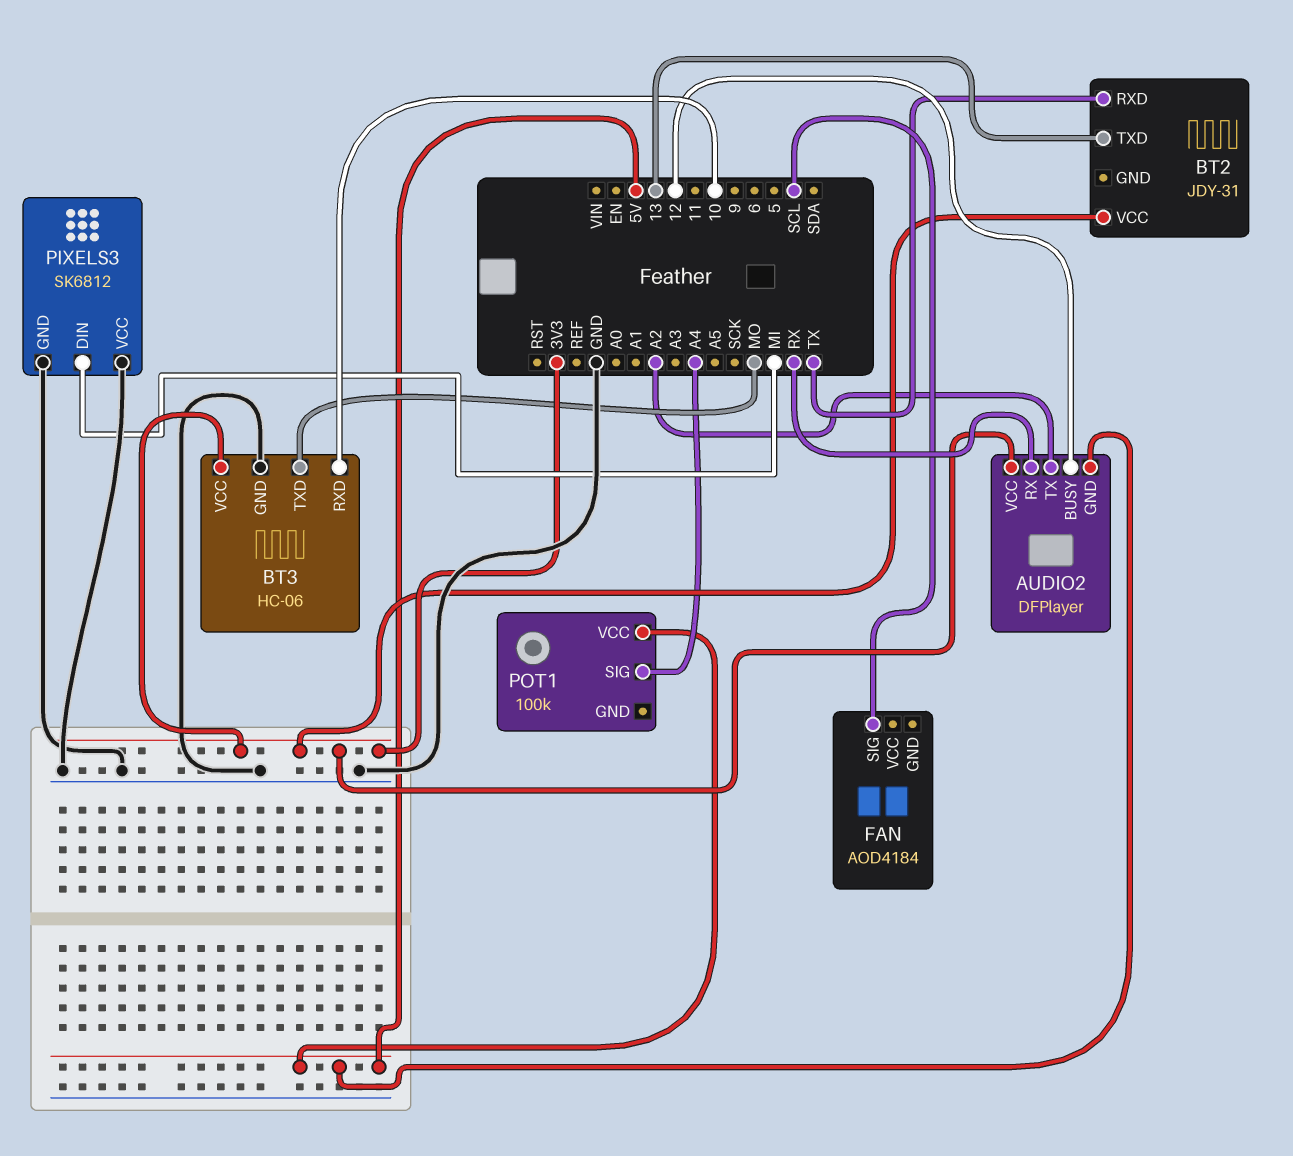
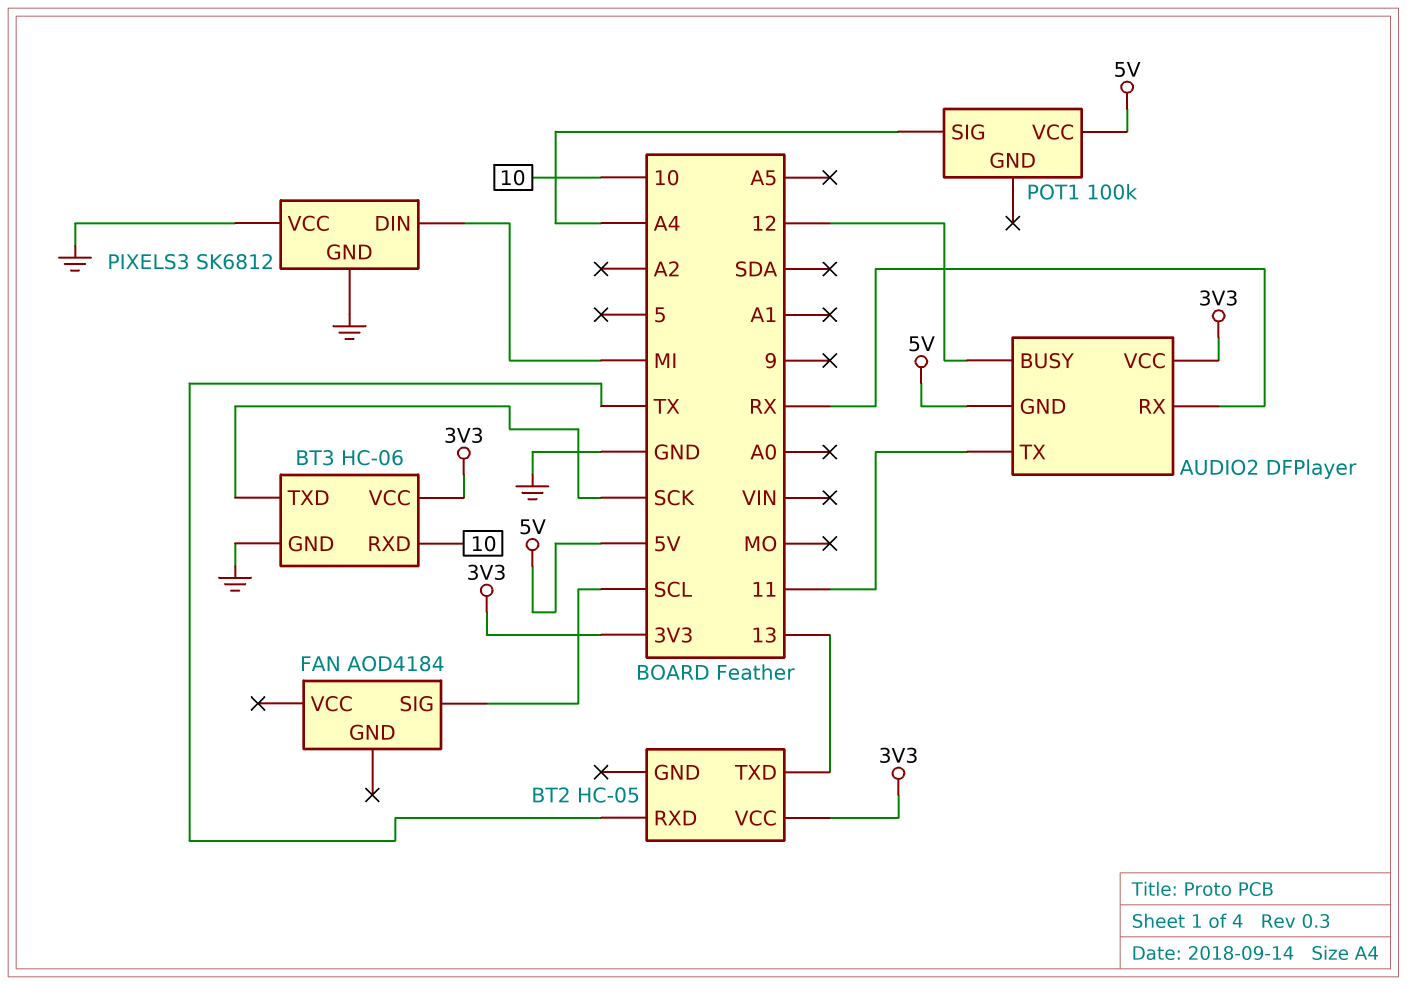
AUDIO2 pin TX: A2 -> 11
BT2: JDY-31 -> HC-05
BT3 pin TXD: MO -> SCK

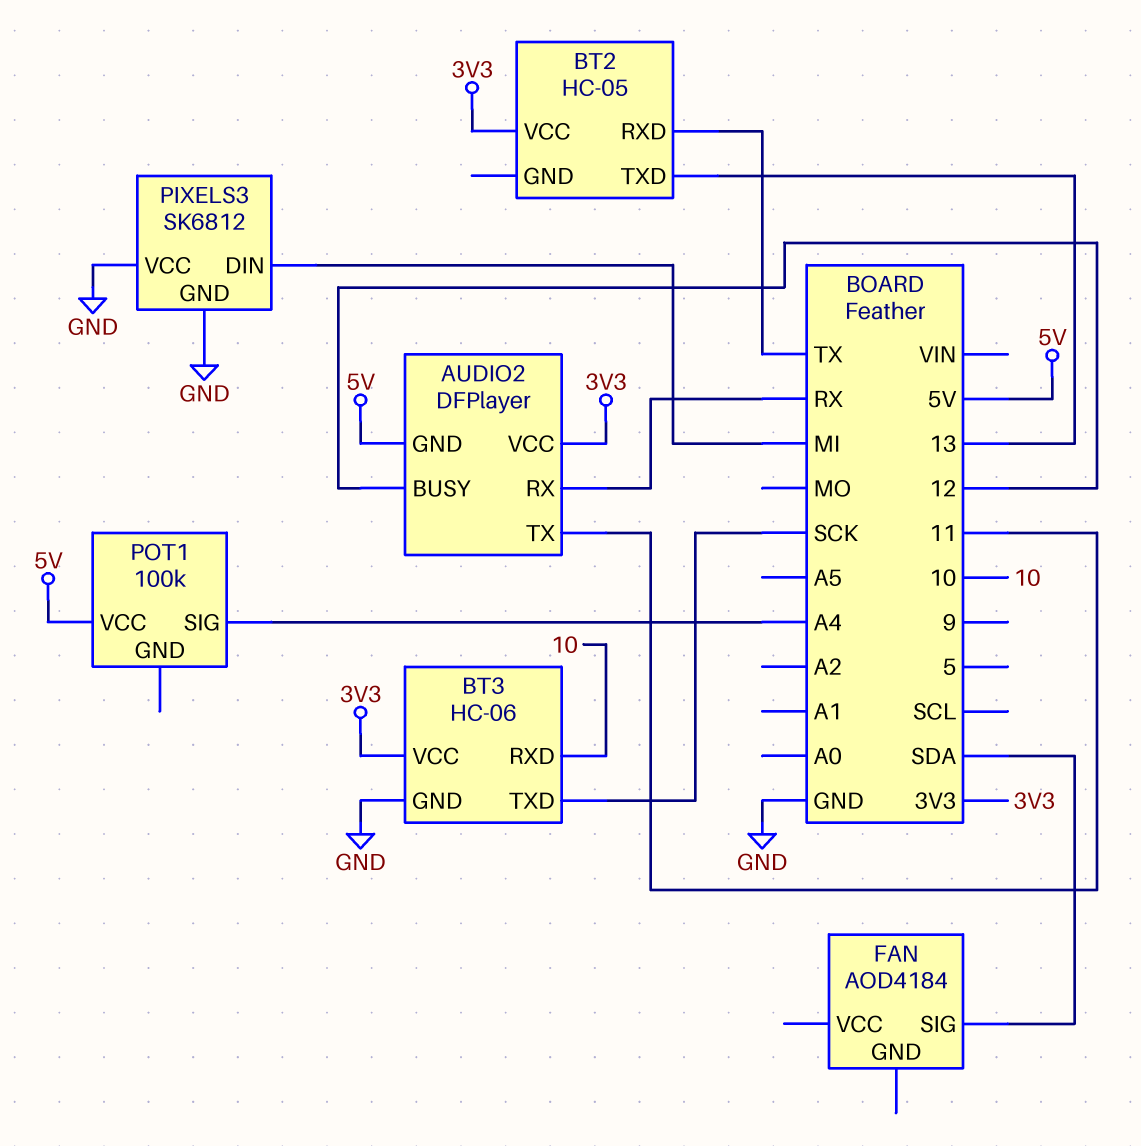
FAN pin SIG: SCL -> SDA

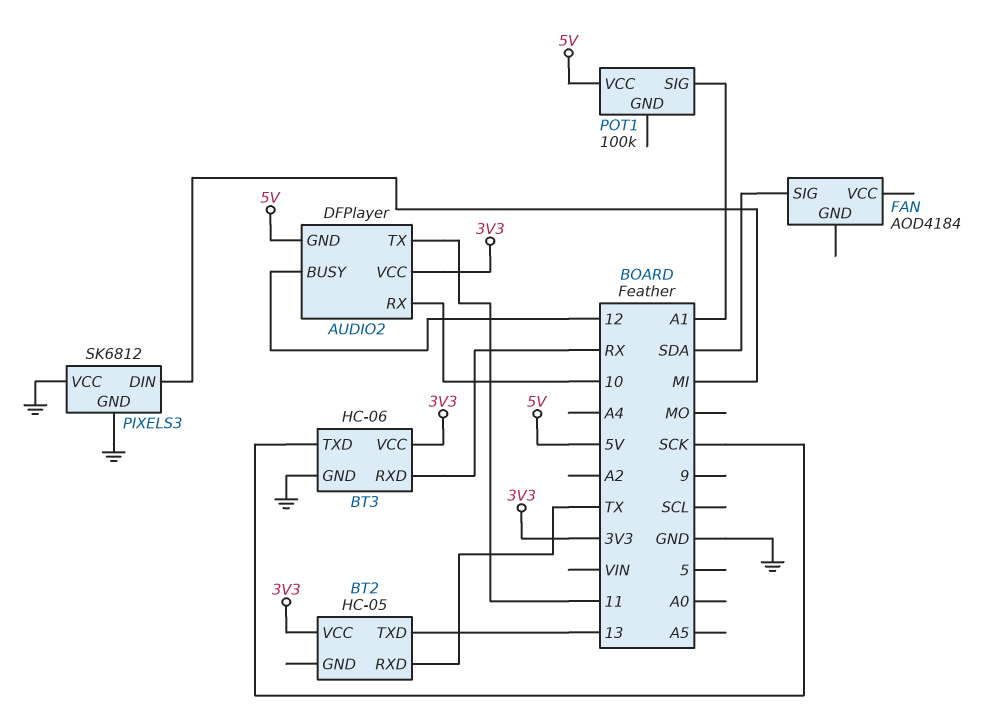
AUDIO2 pin RX: RX -> 10
BT3 pin RXD: 10 -> RX
POT1 pin SIG: A4 -> A1

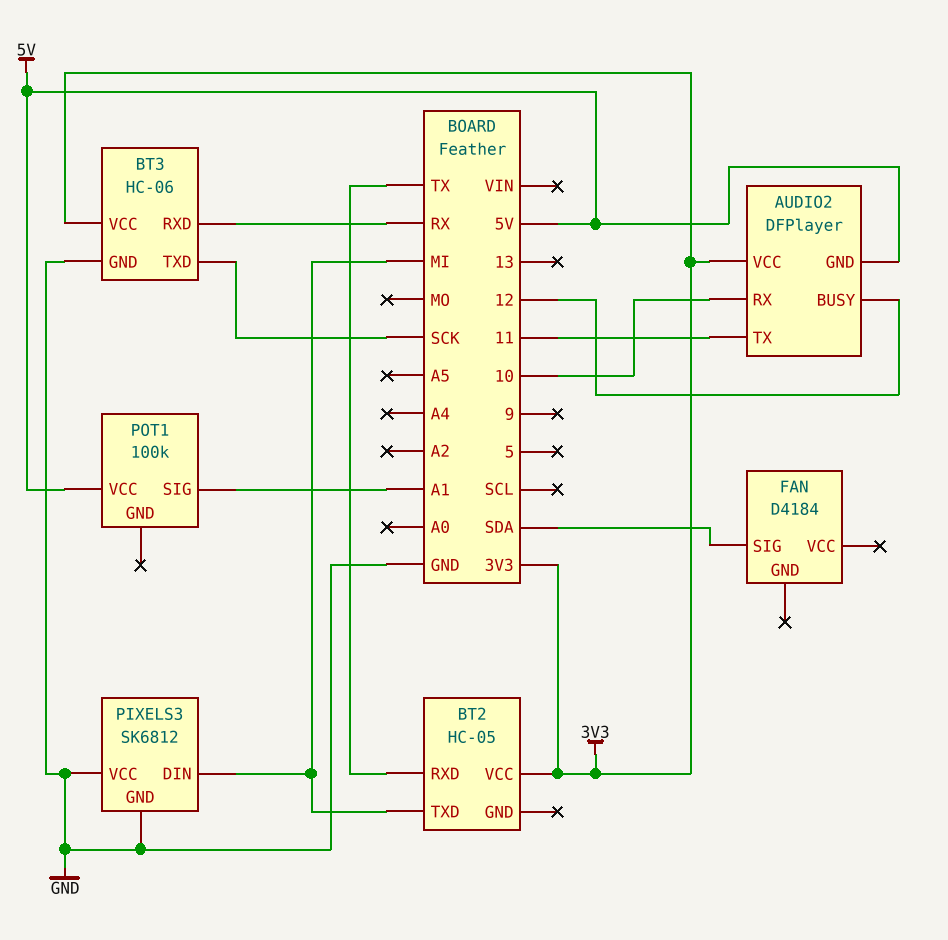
BT2 pin TXD: 13 -> MI
FAN: AOD4184 -> D4184

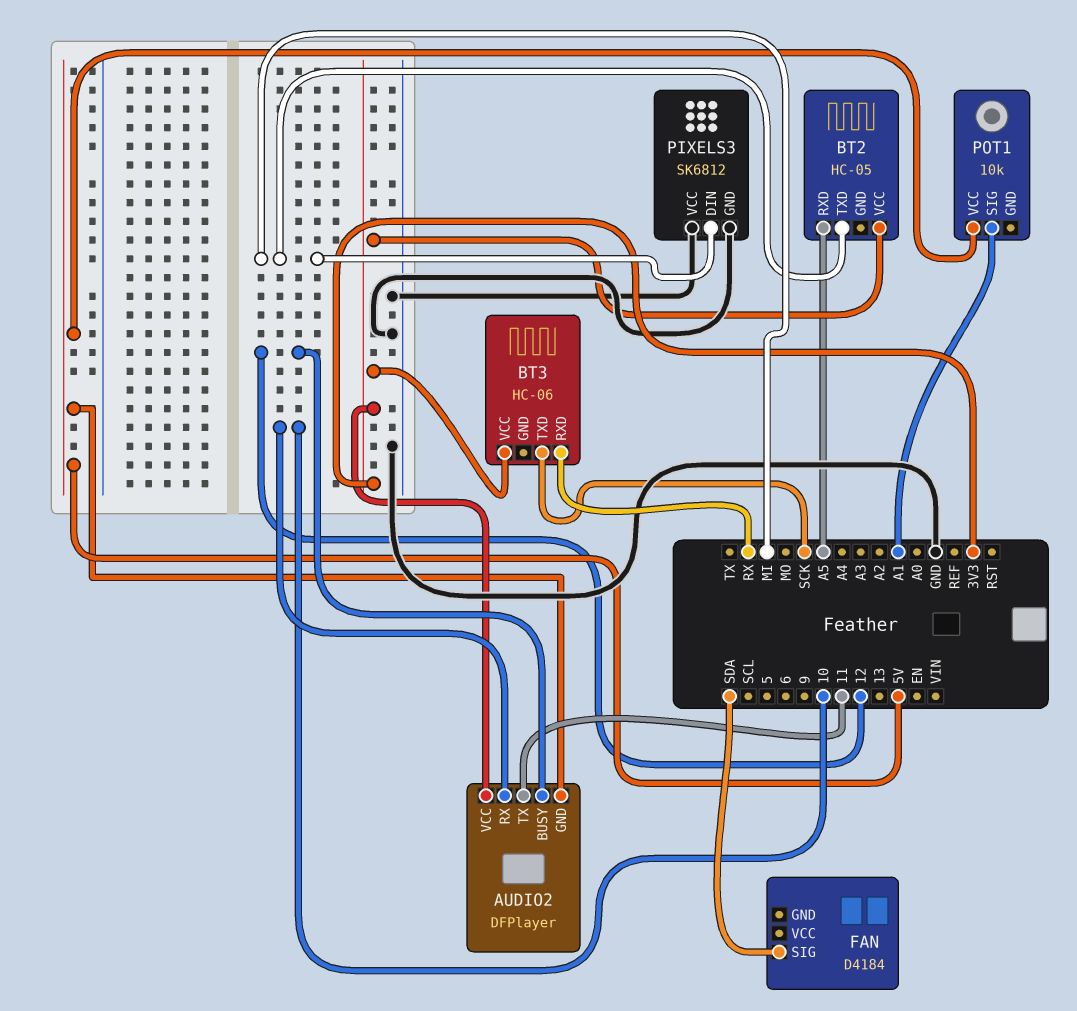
BT2 pin RXD: TX -> A5
BT3 pin GND: GND -> none
POT1: 100k -> 10k

